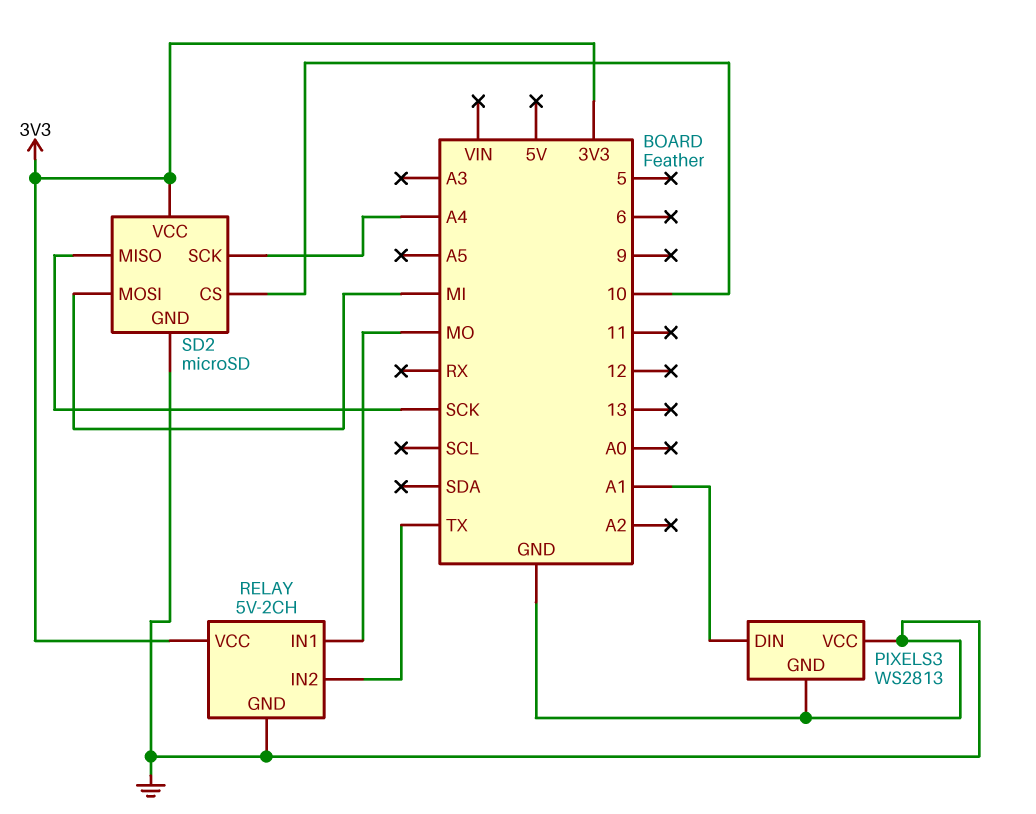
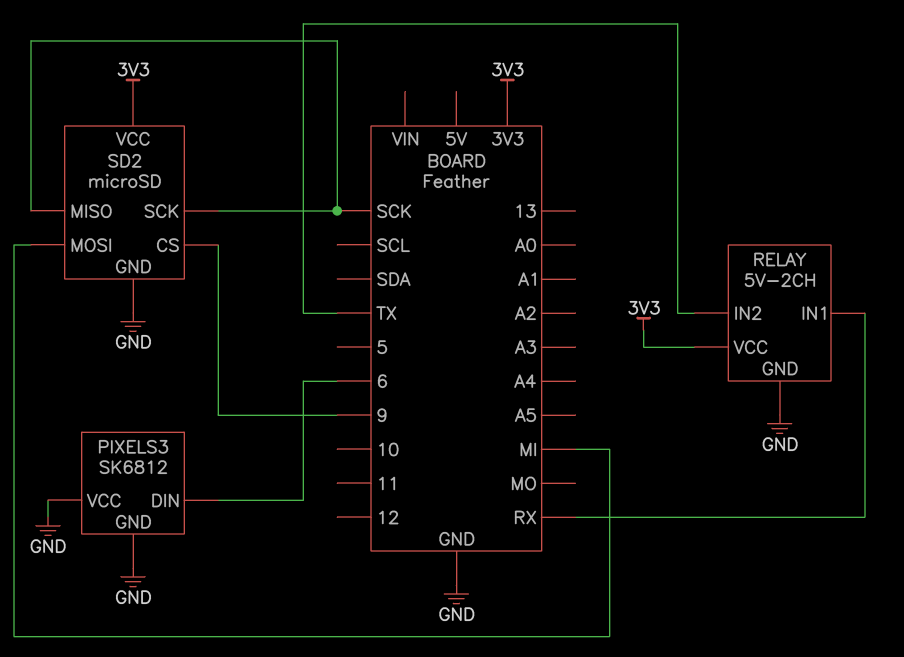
PIXELS3: WS2813 -> SK6812
PIXELS3 pin DIN: A1 -> 6
RELAY pin IN1: MO -> RX
SD2 pin CS: 10 -> 9
SD2 pin SCK: A4 -> SCK

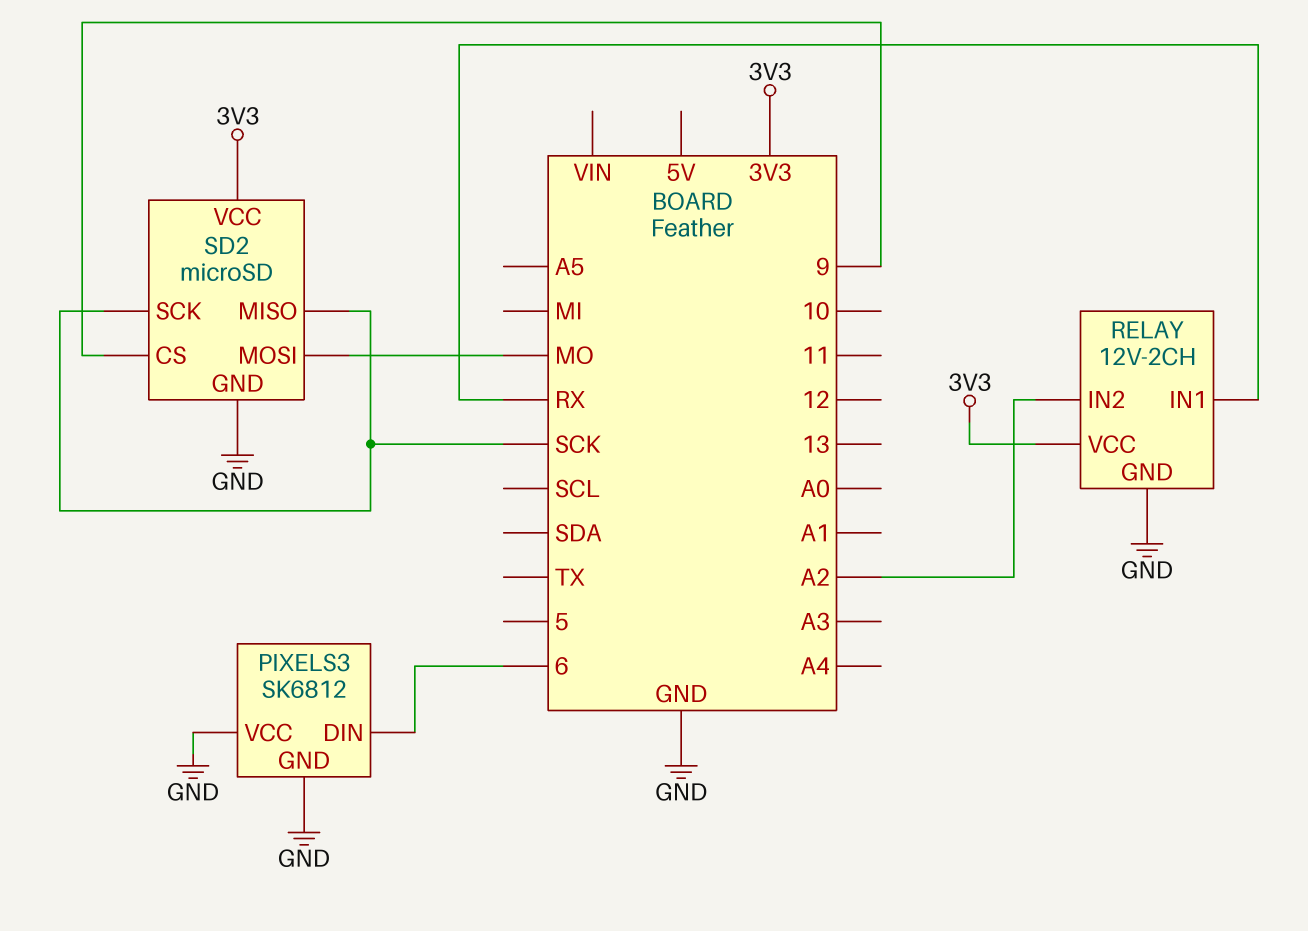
RELAY: 5V-2CH -> 12V-2CH
RELAY pin IN2: TX -> A2
SD2 pin MOSI: MI -> MO

